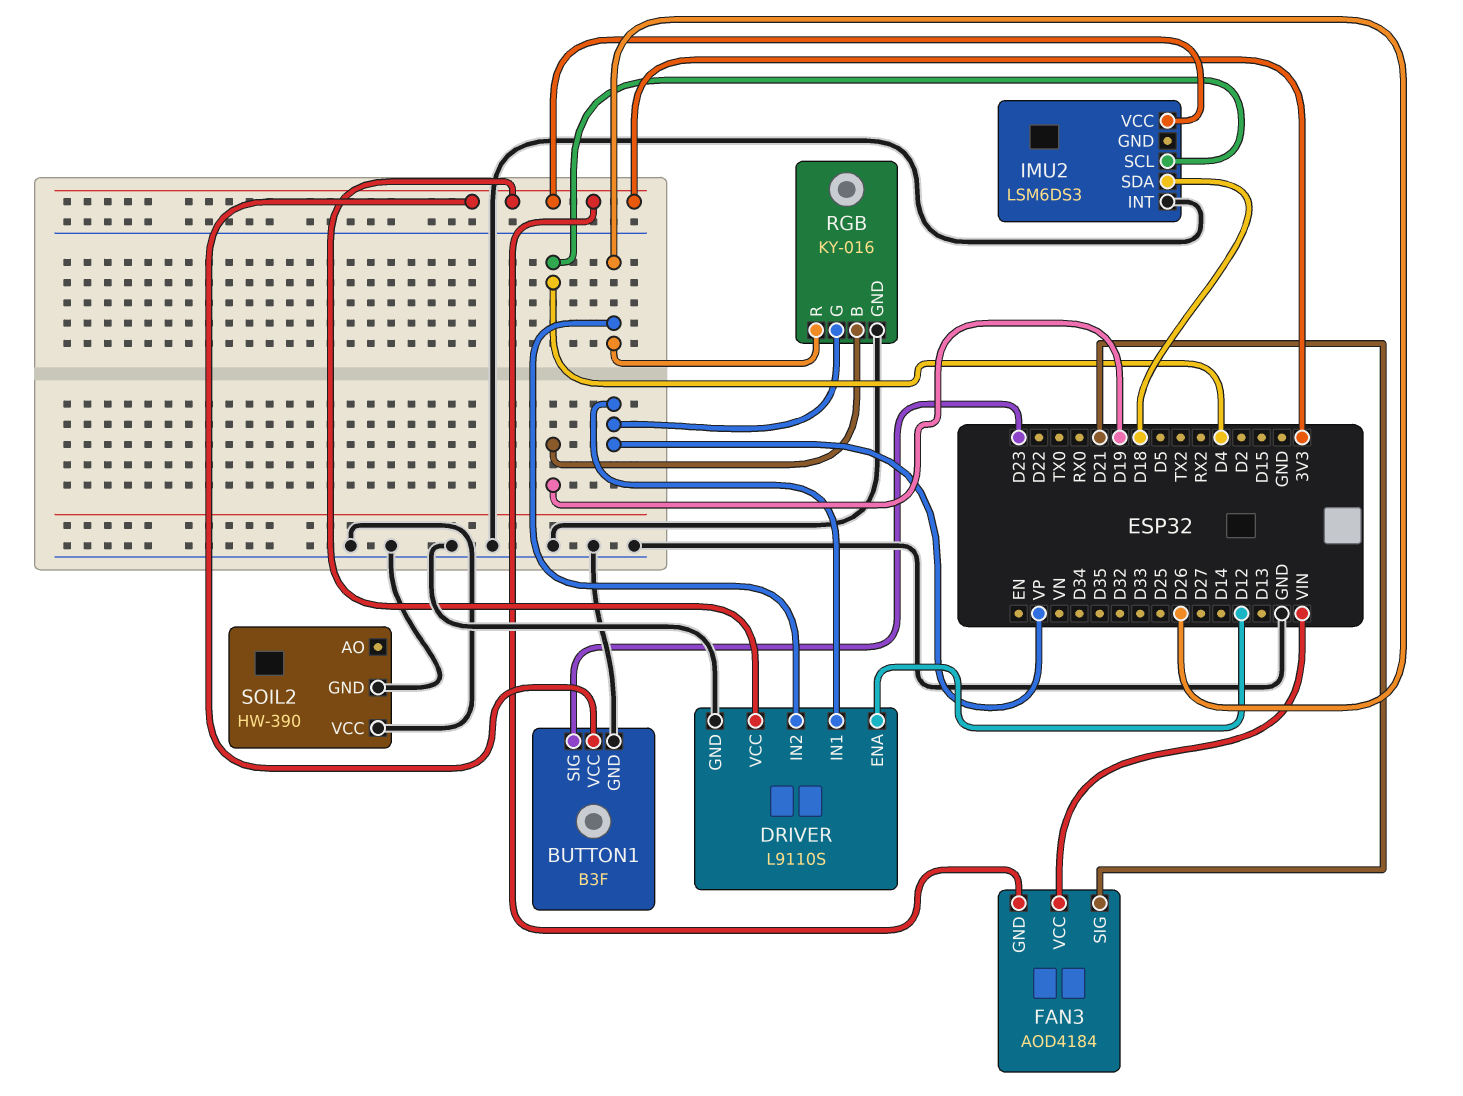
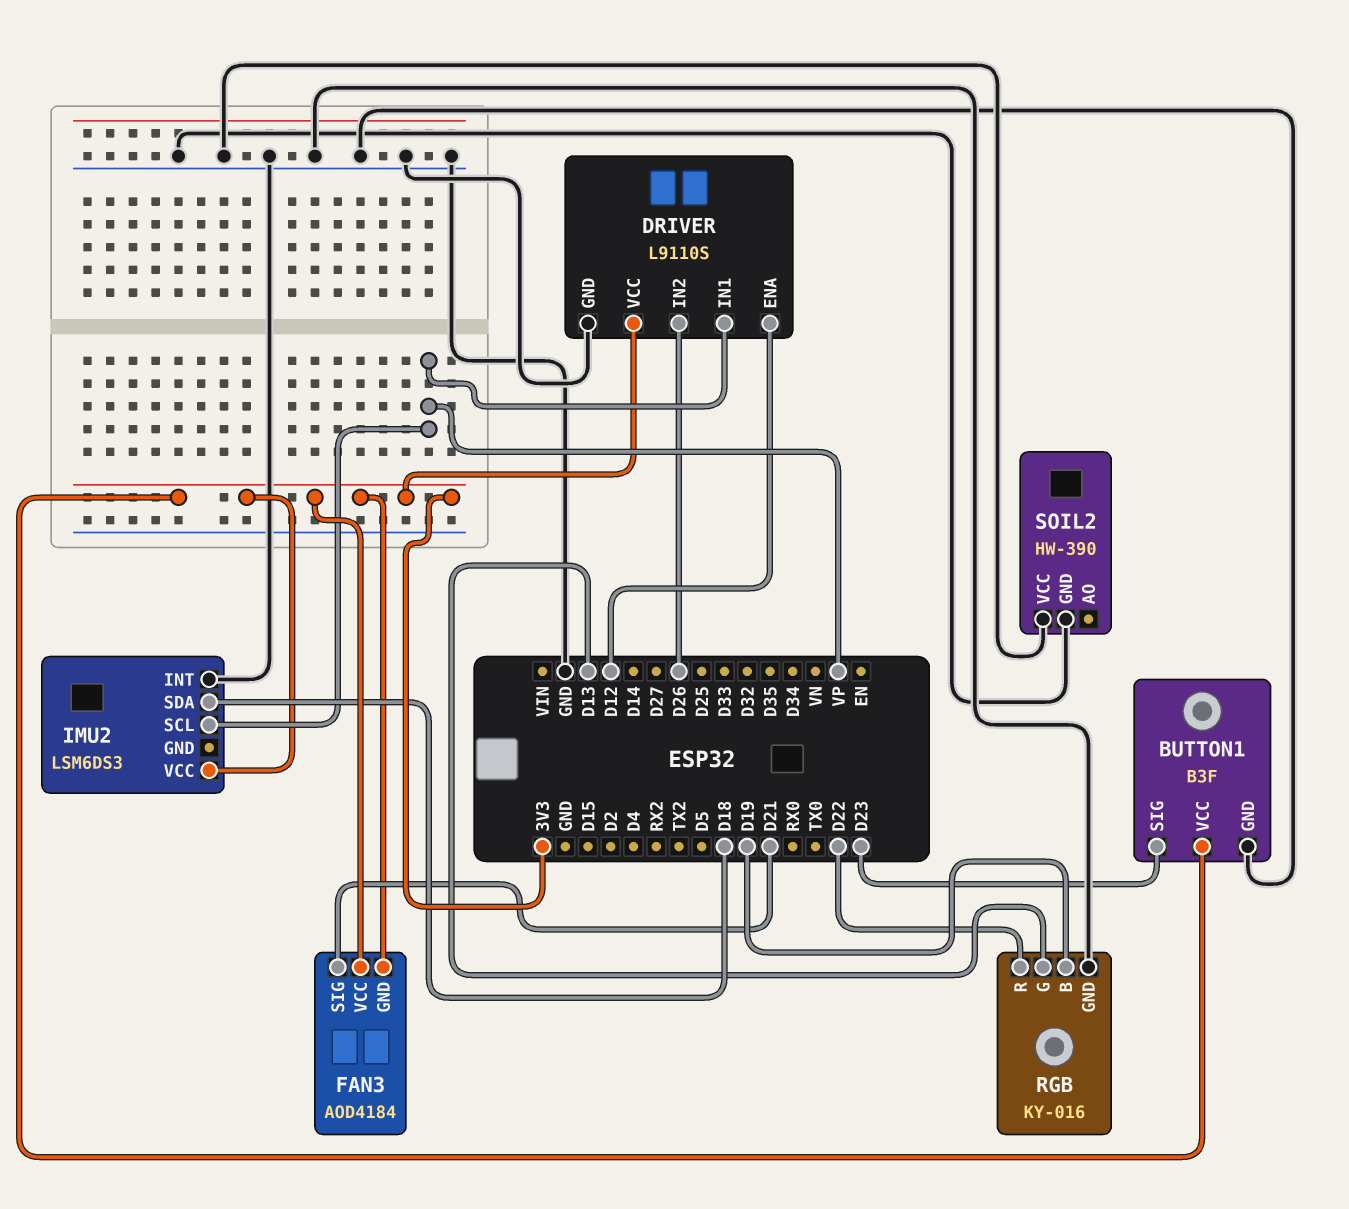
FAN3 pin VCC: VIN -> 3V3
IMU2 pin SCL: D4 -> VP
RGB pin G: VP -> D13
RGB pin R: D26 -> D22

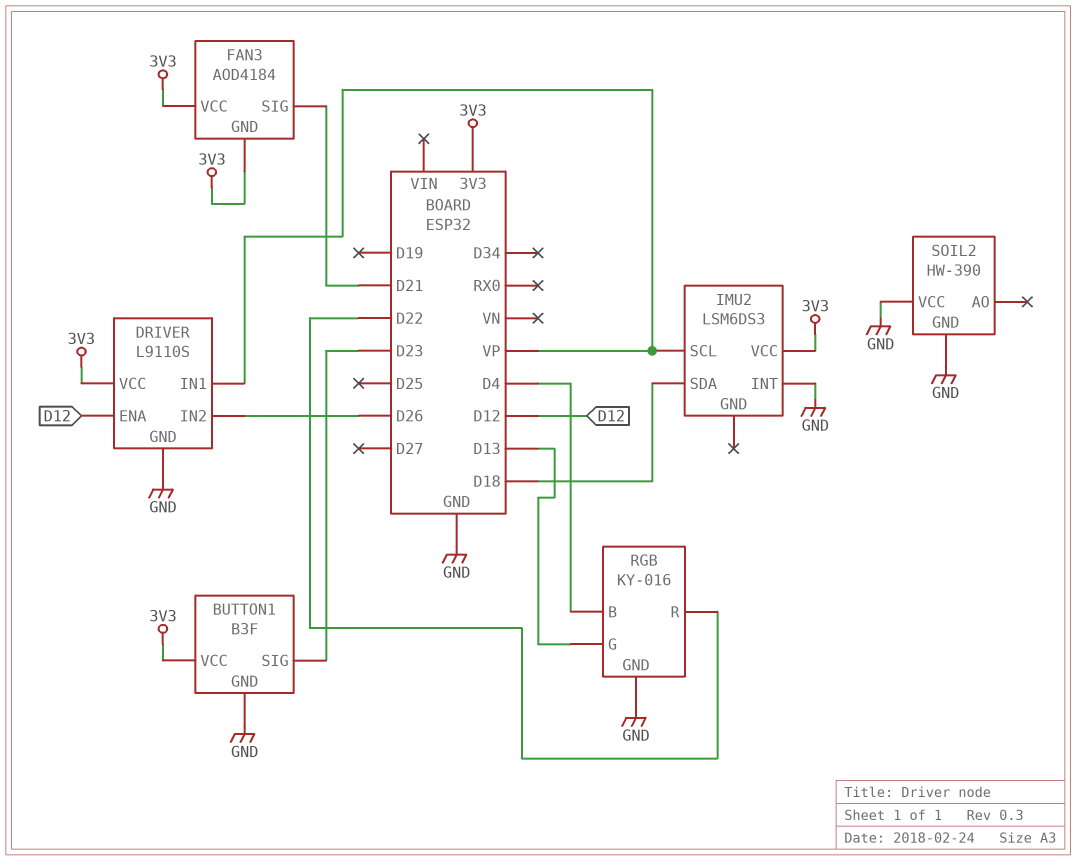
RGB pin B: D19 -> D4

